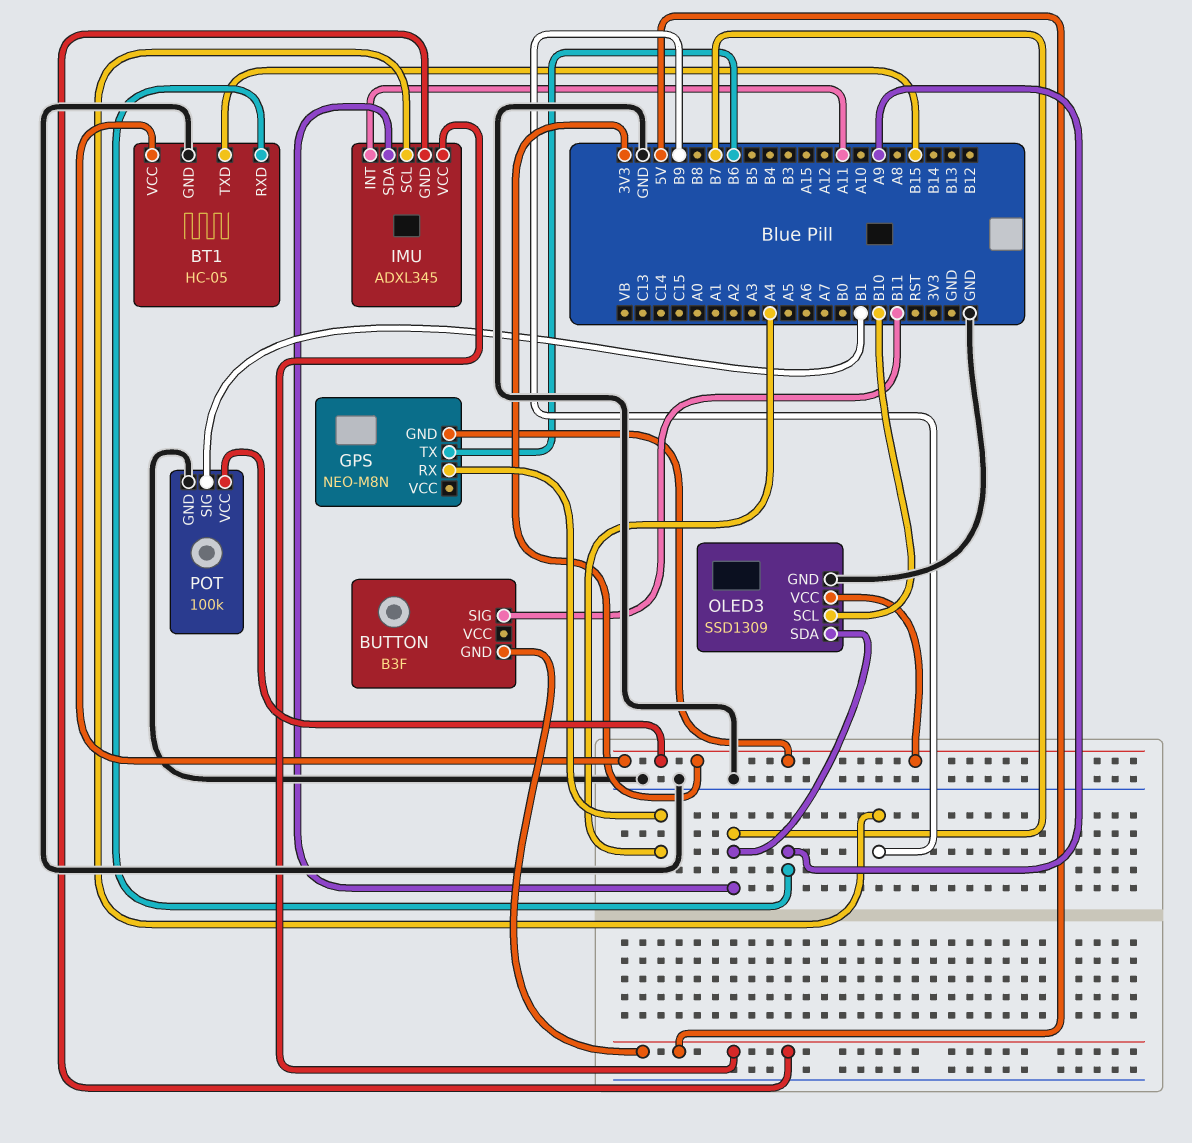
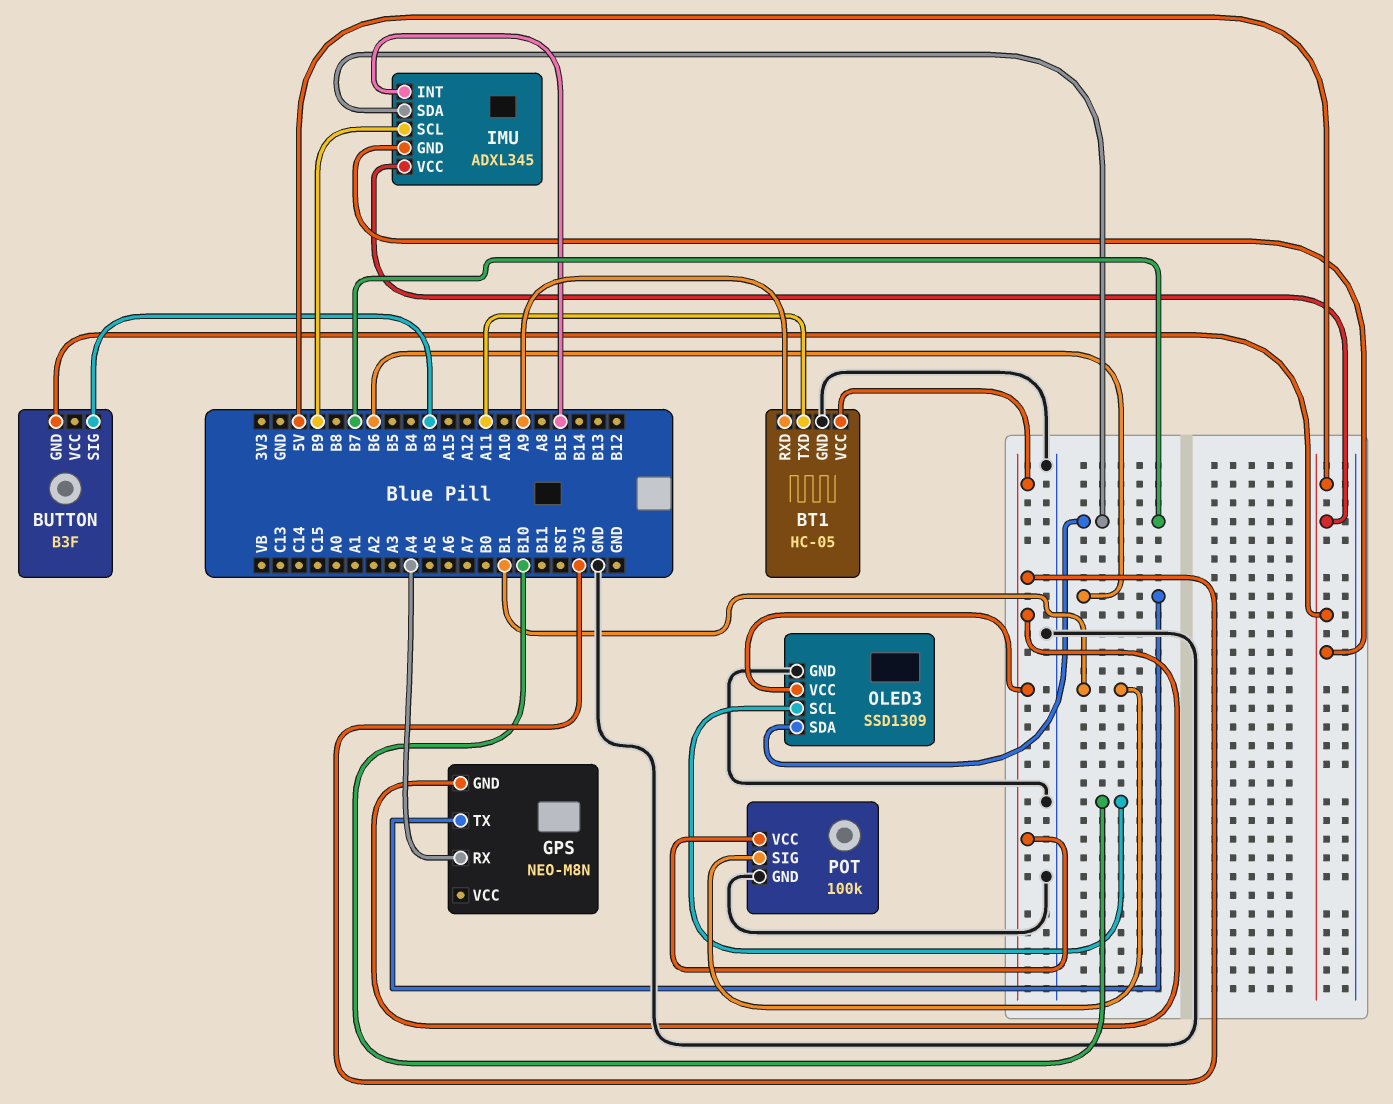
BT1 pin TXD: B15 -> A11
BUTTON pin SIG: B11 -> B3
IMU pin INT: A11 -> B15

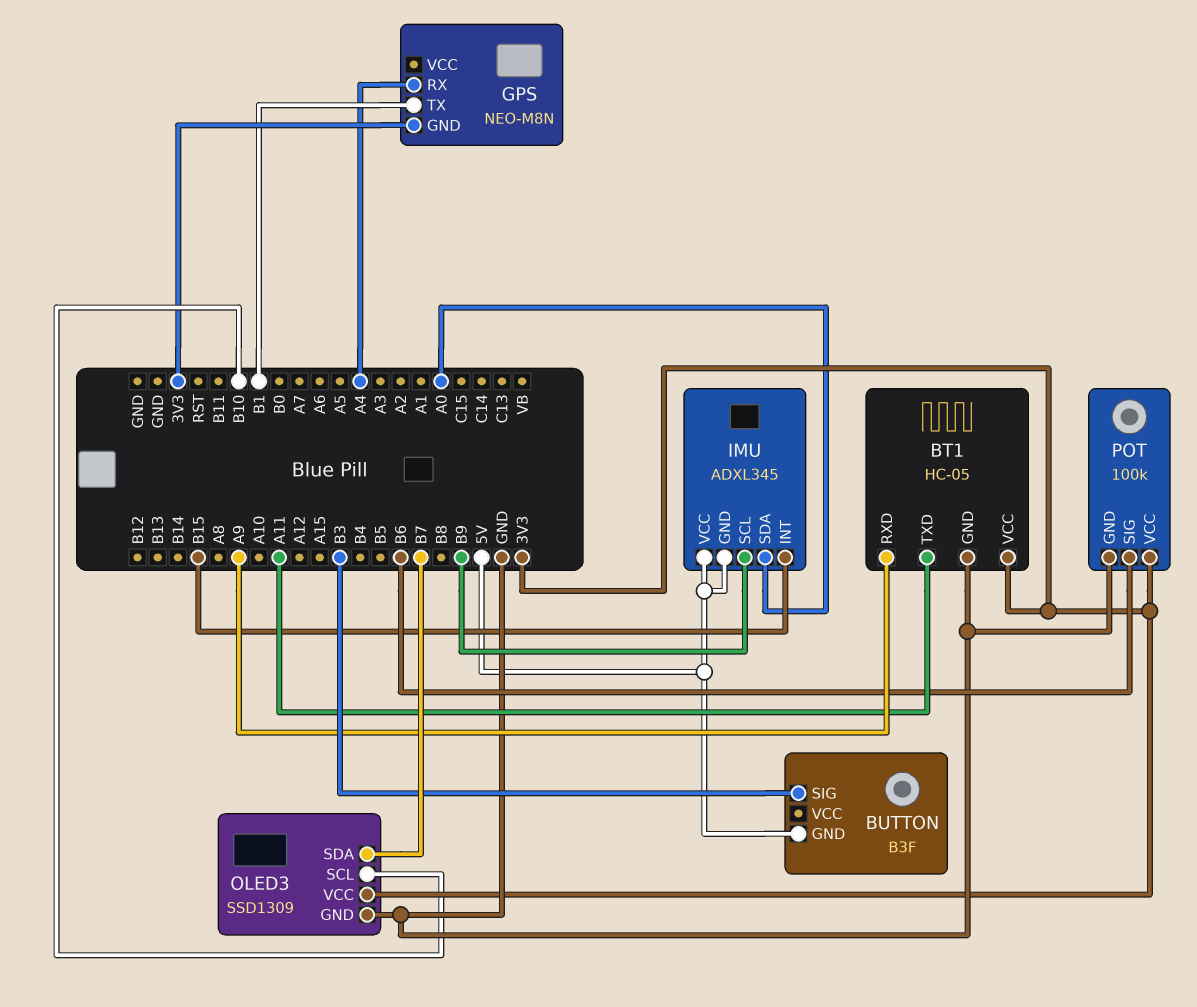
GPS pin TX: B6 -> B1
IMU pin SDA: B7 -> A0
POT pin SIG: B1 -> B6

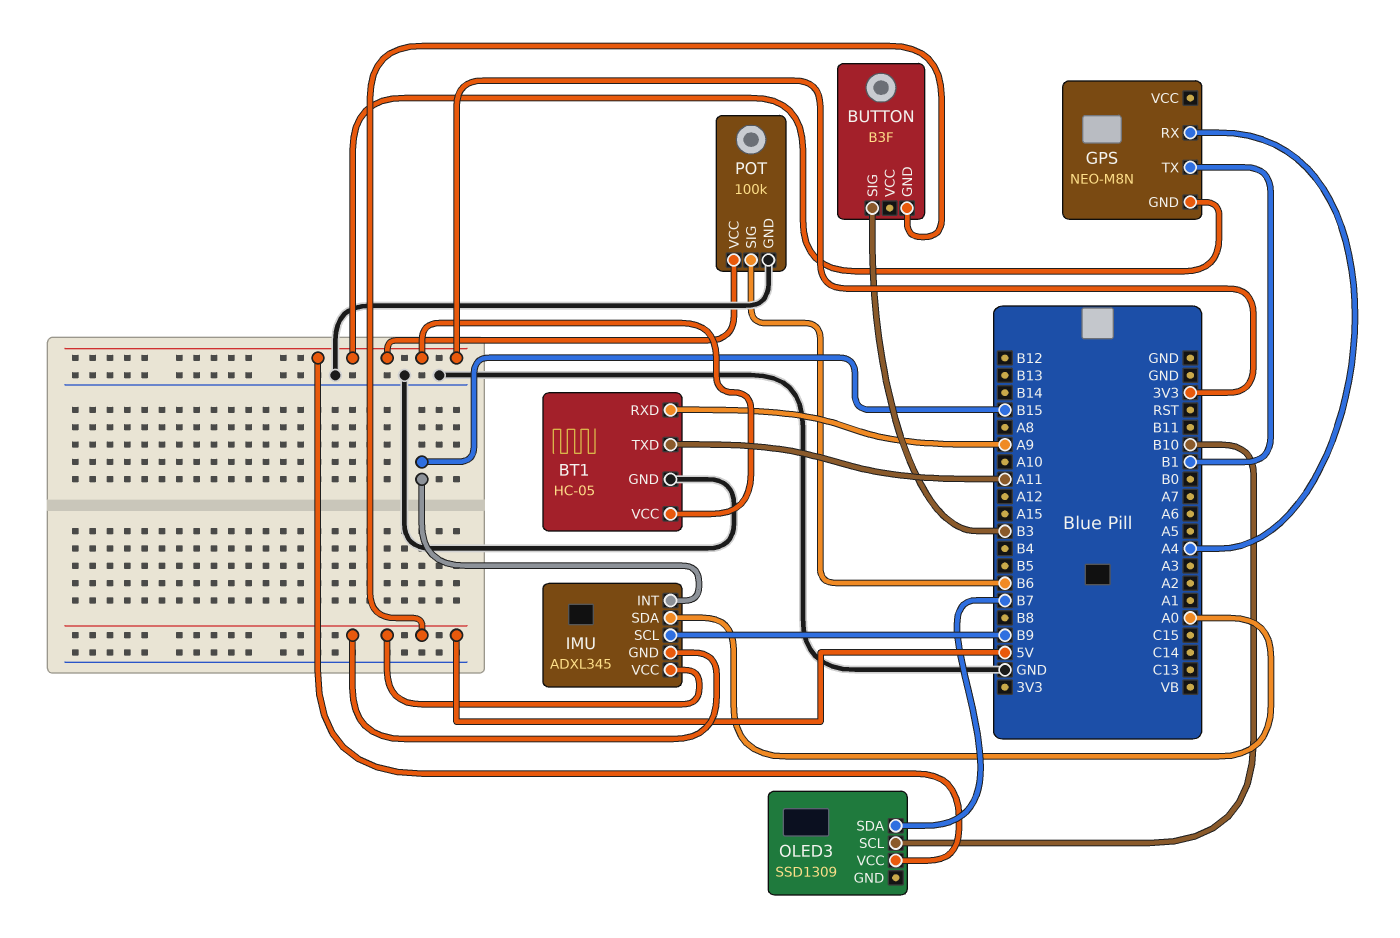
OLED3 pin GND: GND -> none

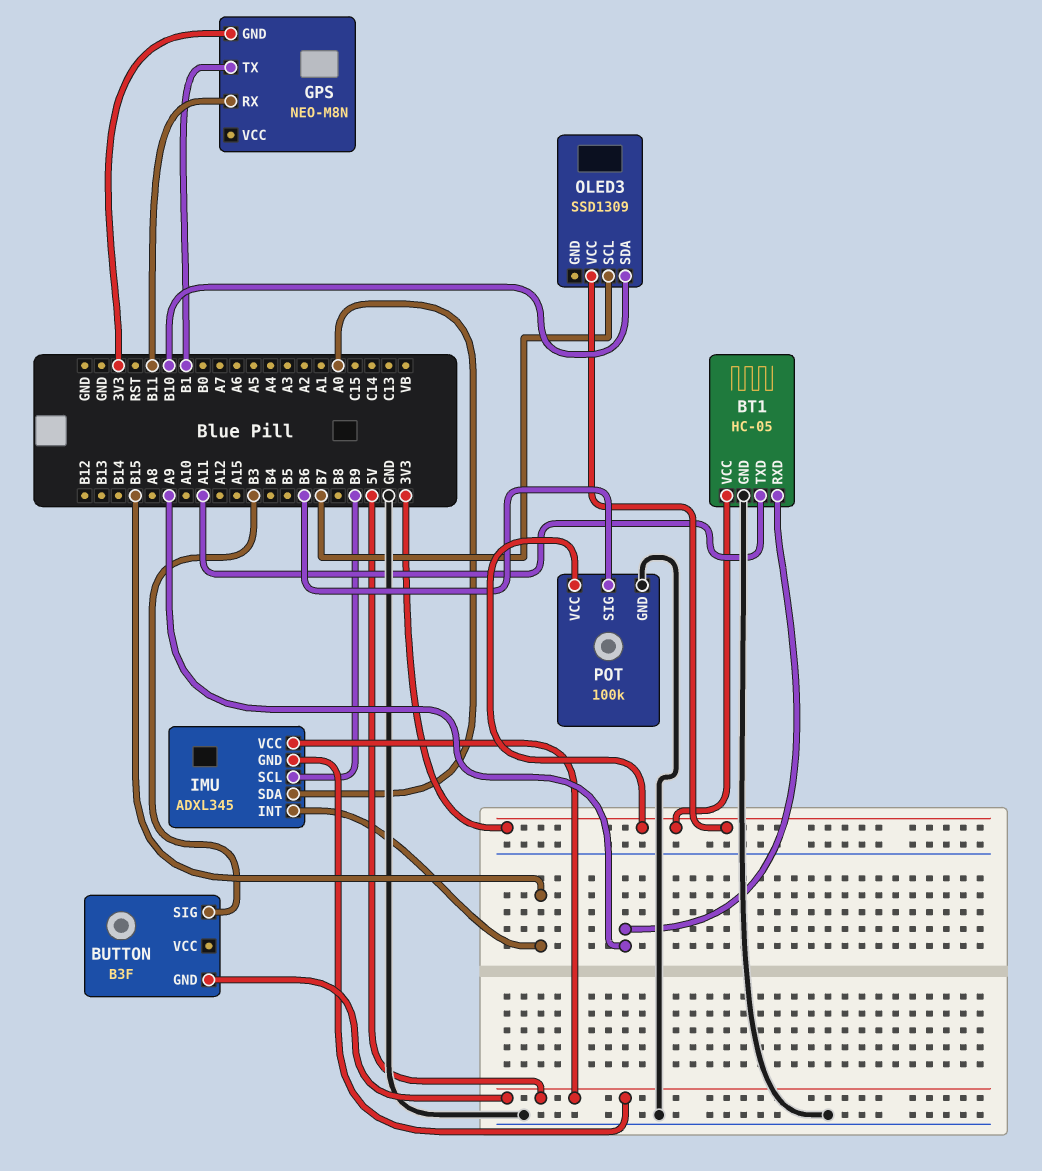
GPS pin RX: A4 -> B11
OLED3 pin SCL: B10 -> B7
OLED3 pin SDA: B7 -> B10

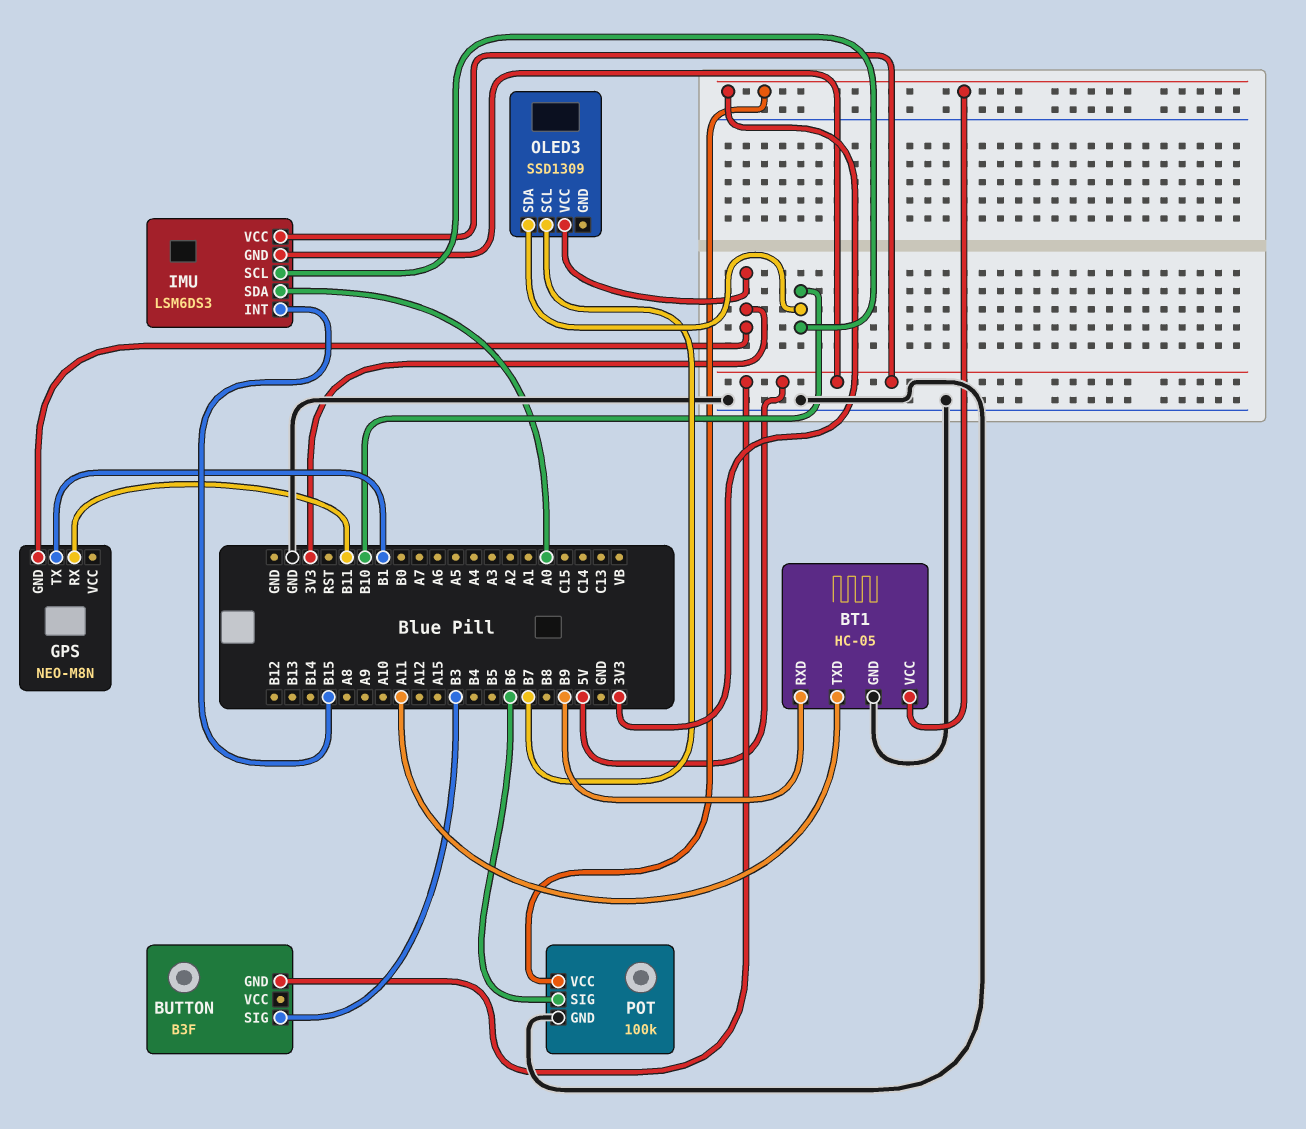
BT1 pin RXD: A9 -> B9
IMU: ADXL345 -> LSM6DS3
IMU pin SCL: B9 -> B10

